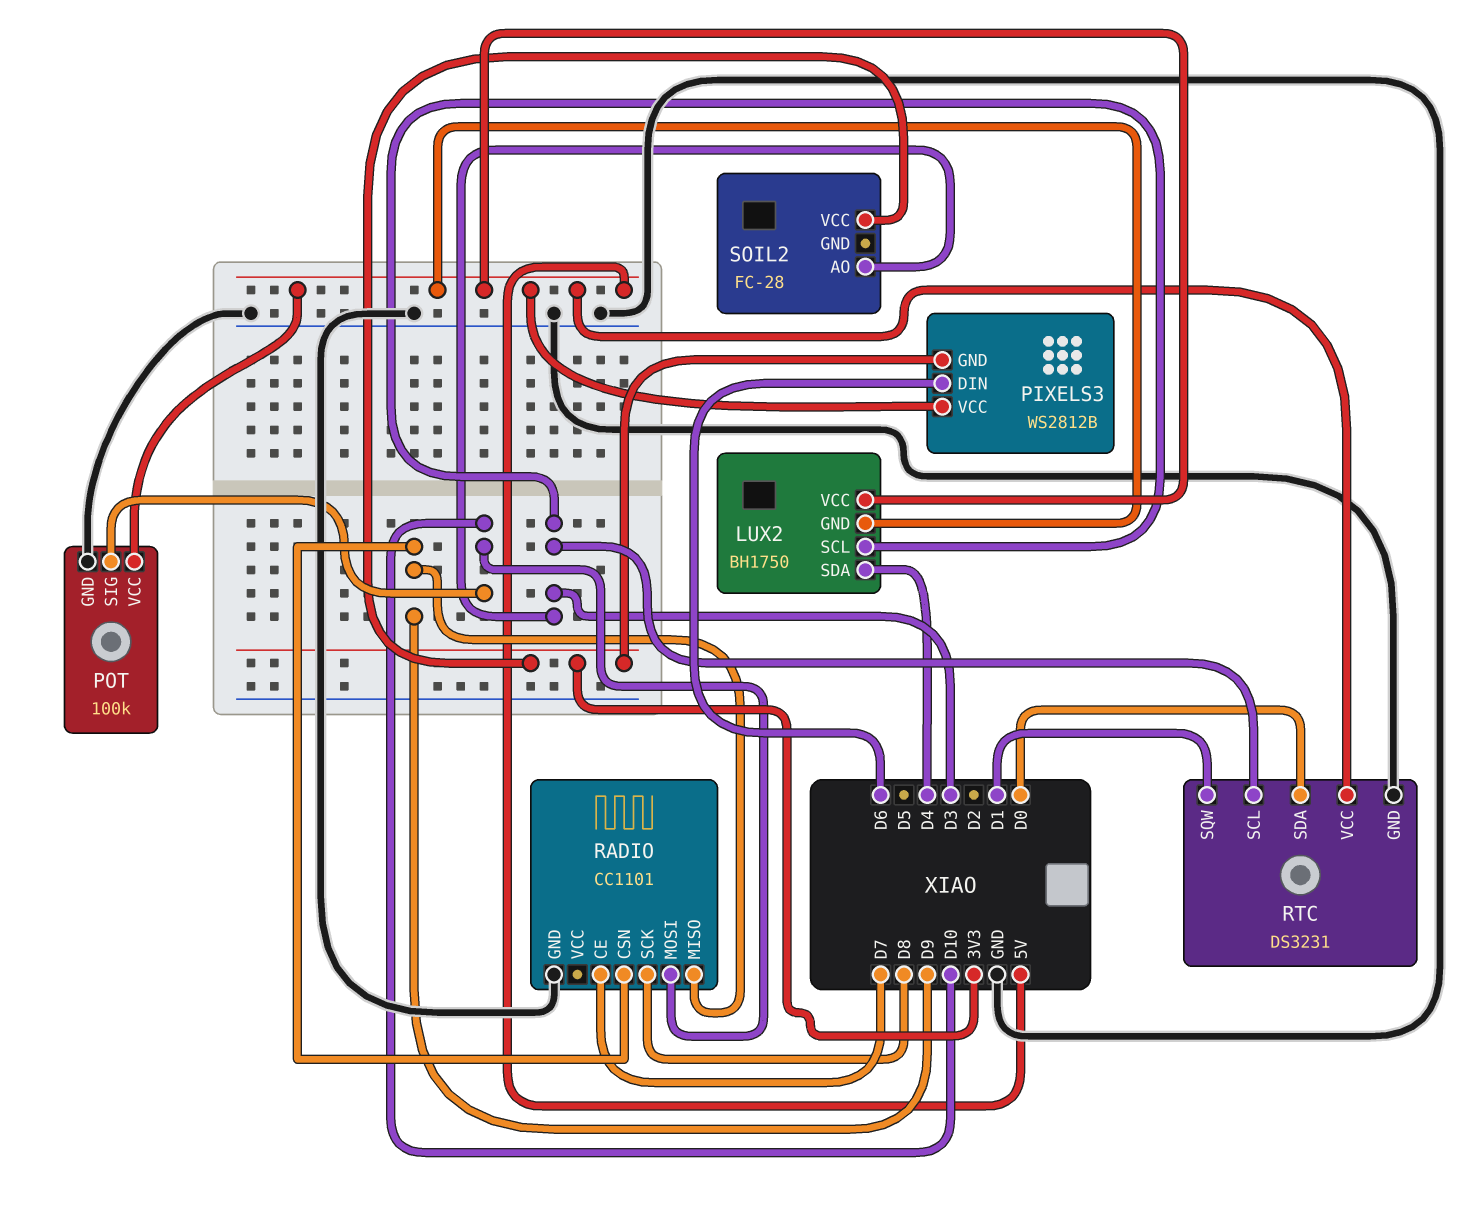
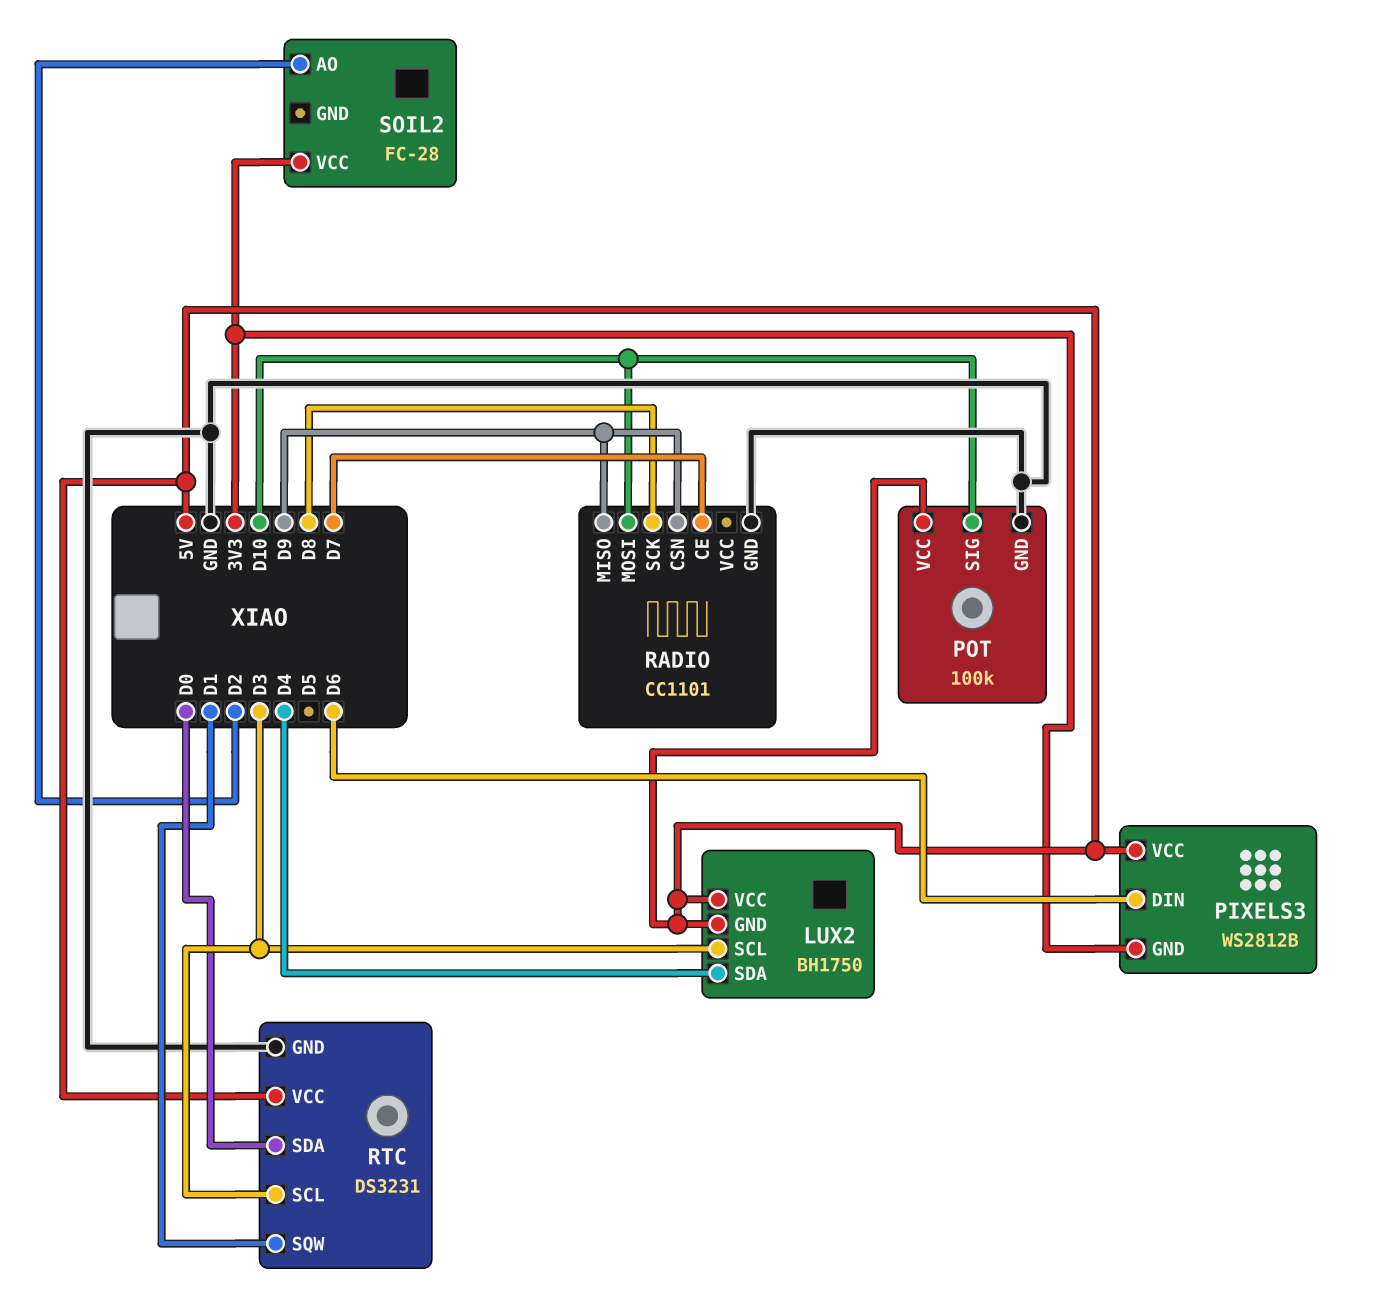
SOIL2 pin AO: D3 -> D2

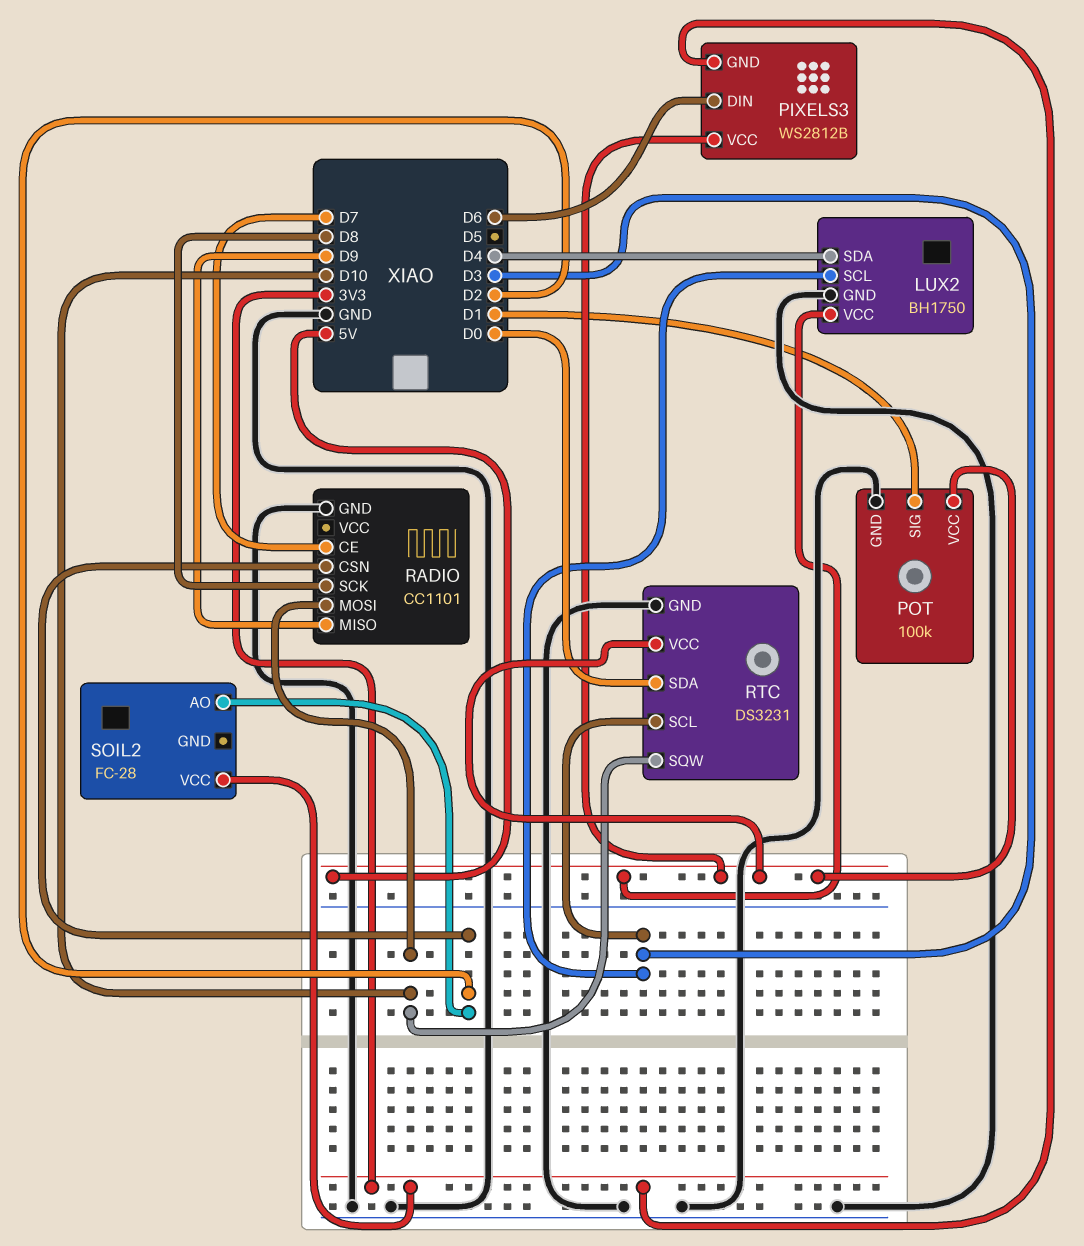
LUX2 pin GND: 5V -> GND
POT pin SIG: D10 -> D1
RADIO pin CSN: D9 -> D2
RTC pin SQW: D1 -> D10

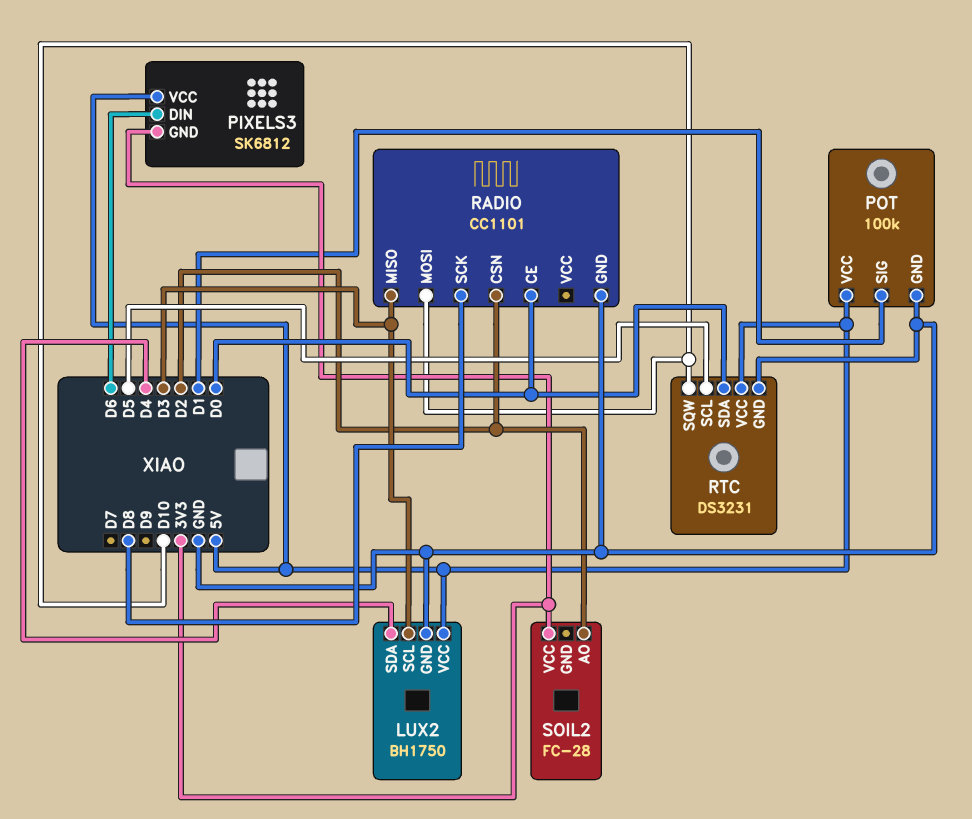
PIXELS3: WS2812B -> SK6812
RADIO pin CE: D7 -> D0
RADIO pin MISO: D9 -> D3
RTC pin SCL: D3 -> D5

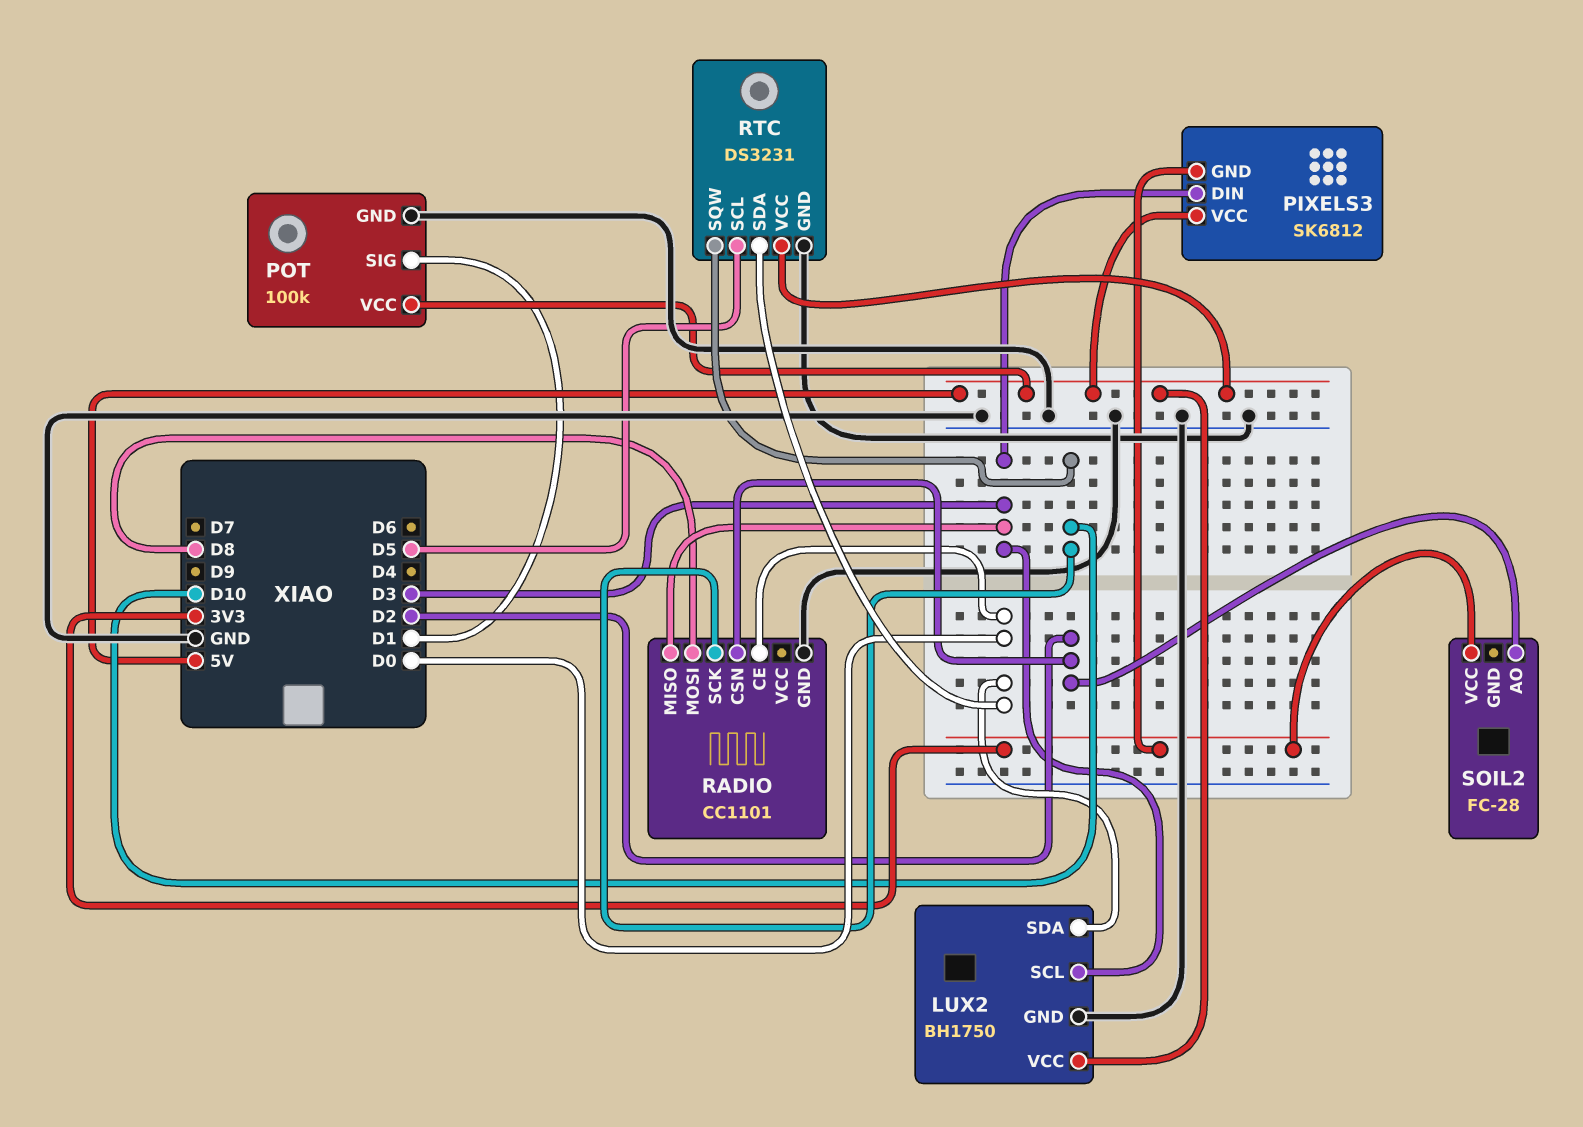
LUX2 pin SDA: D4 -> D0
PIXELS3 pin DIN: D6 -> D3
RADIO pin MOSI: D10 -> D8
RADIO pin SCK: D8 -> D10

